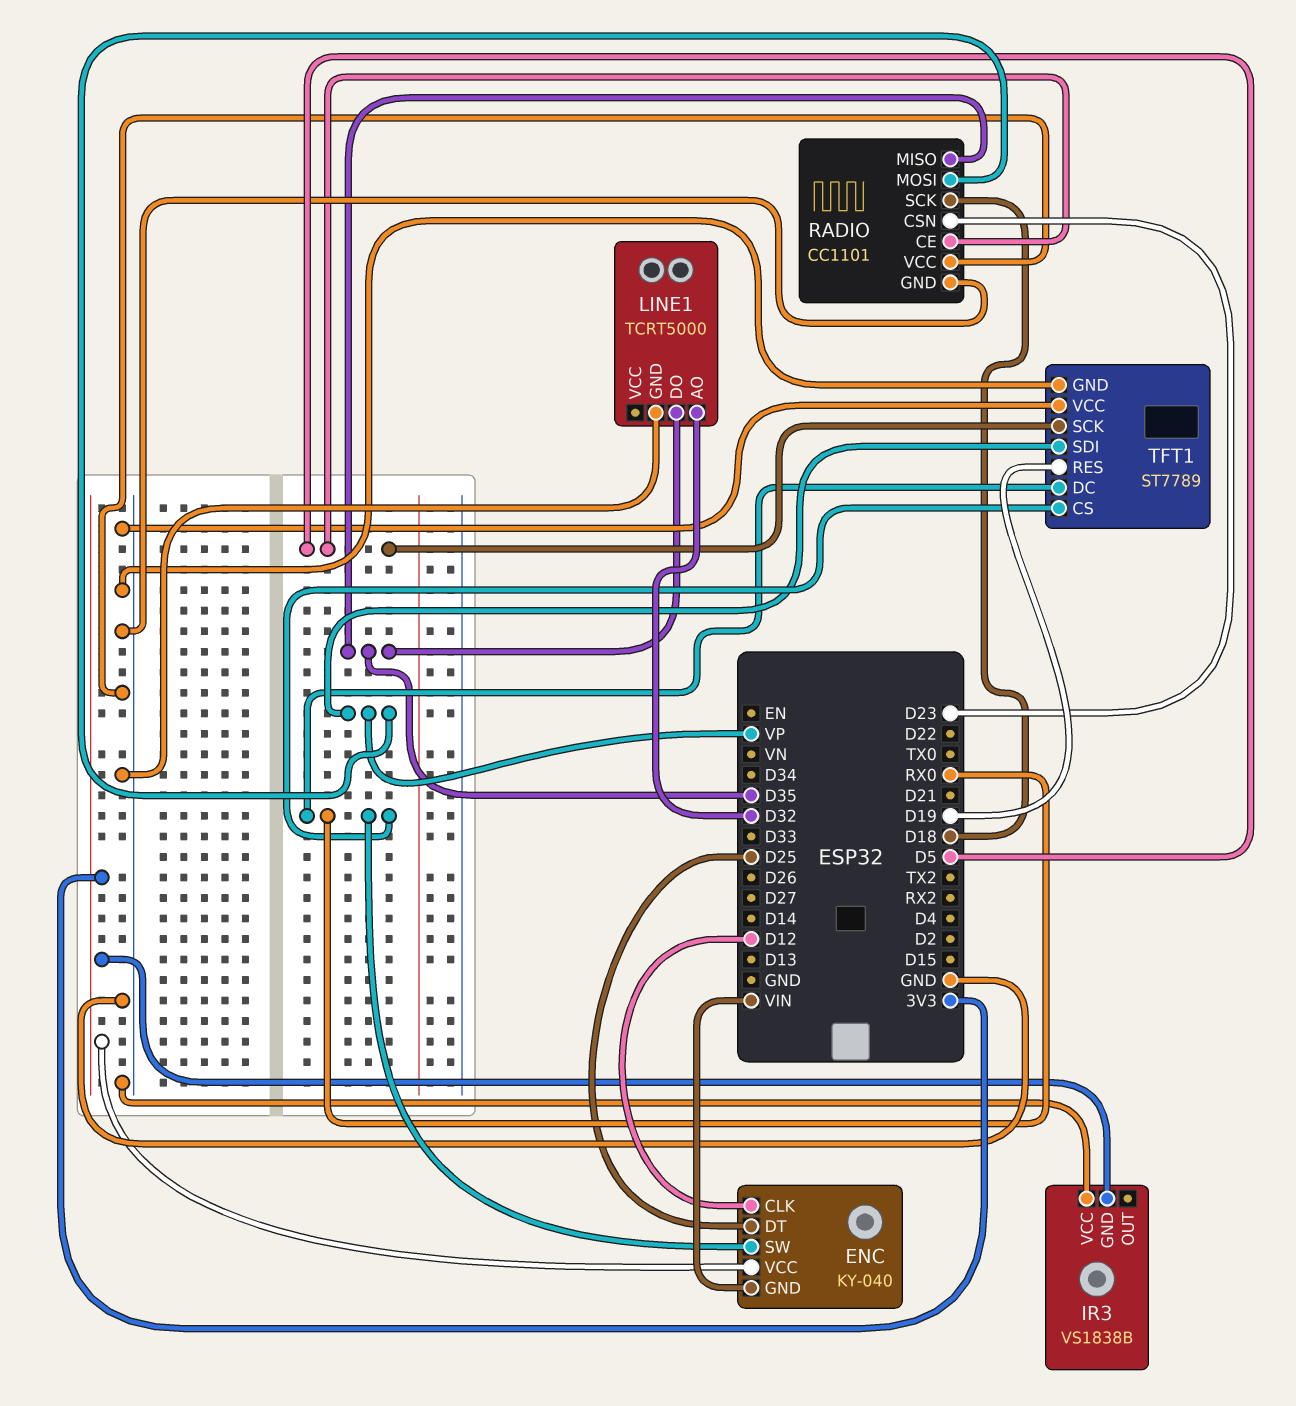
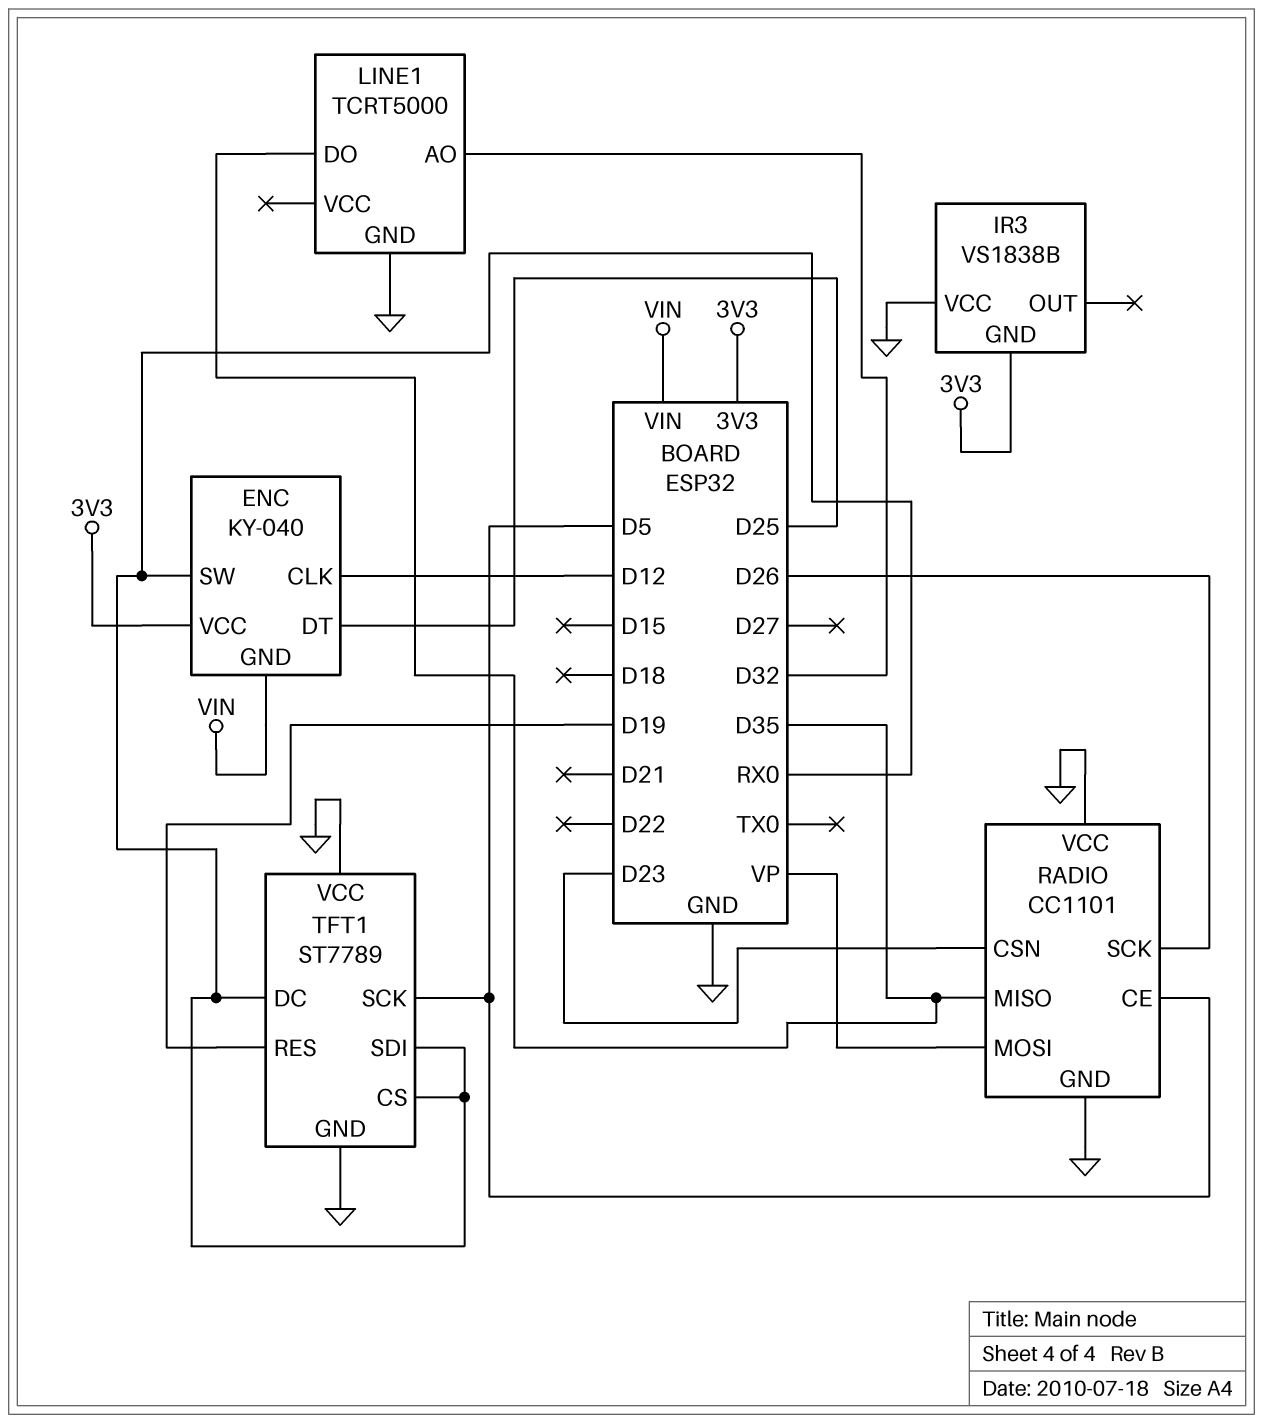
RADIO pin SCK: D18 -> D26
TFT1 pin SDI: VP -> RX0

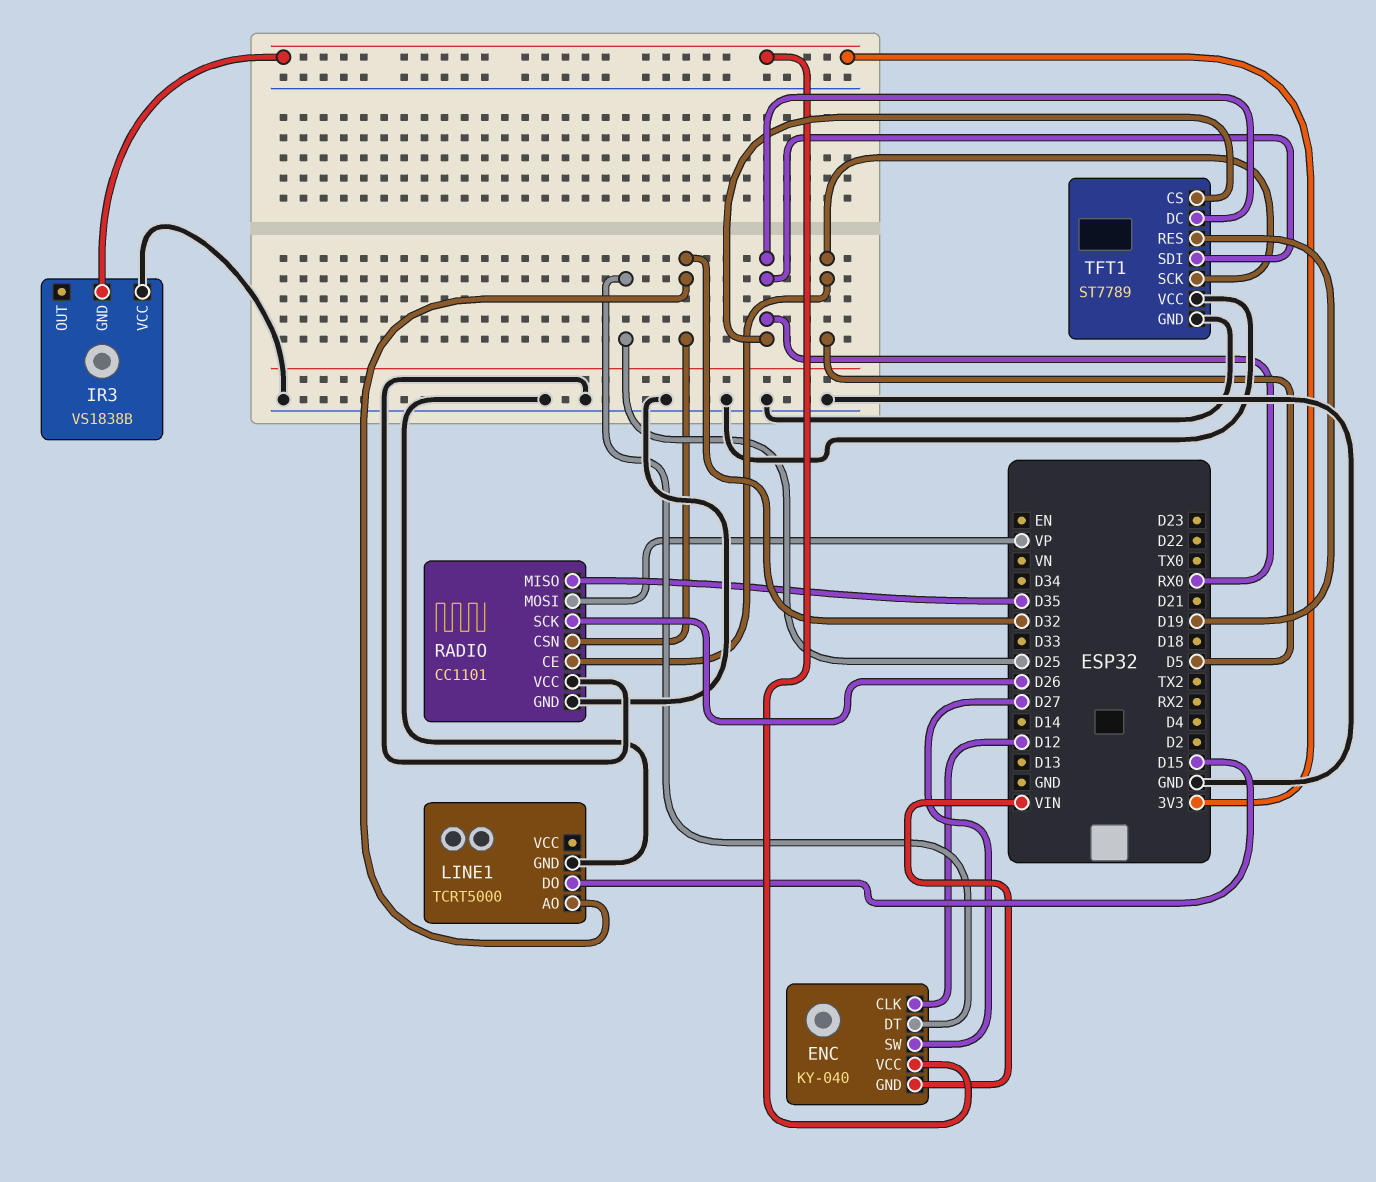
ENC pin SW: RX0 -> D27
LINE1 pin DO: D35 -> D15
RADIO pin CSN: D23 -> D32

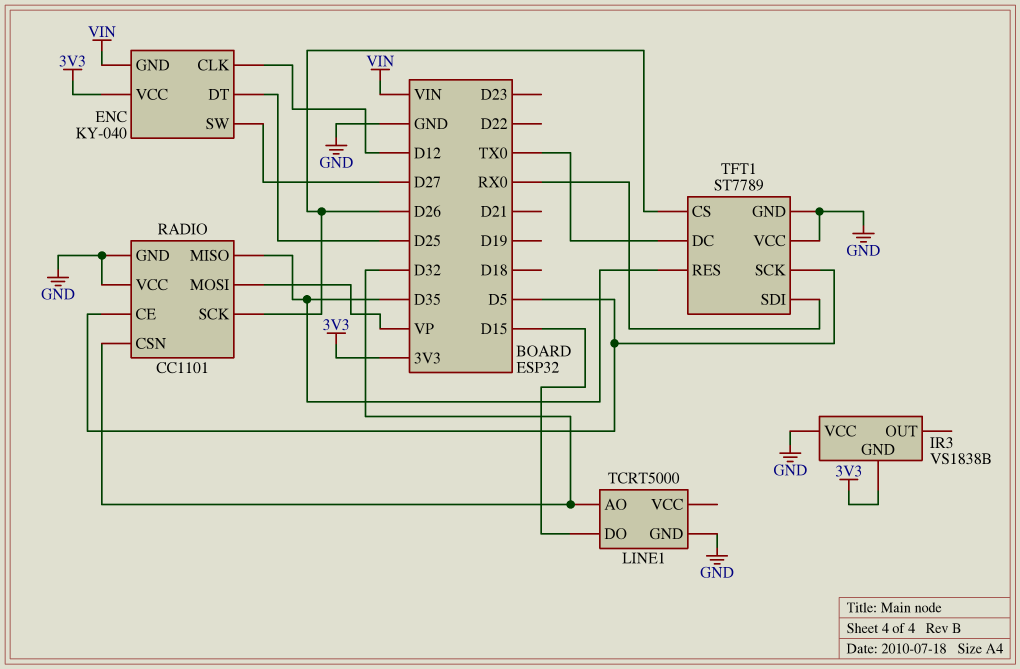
TFT1 pin CS: RX0 -> D26
TFT1 pin DC: RX0 -> TX0
TFT1 pin RES: D19 -> D35

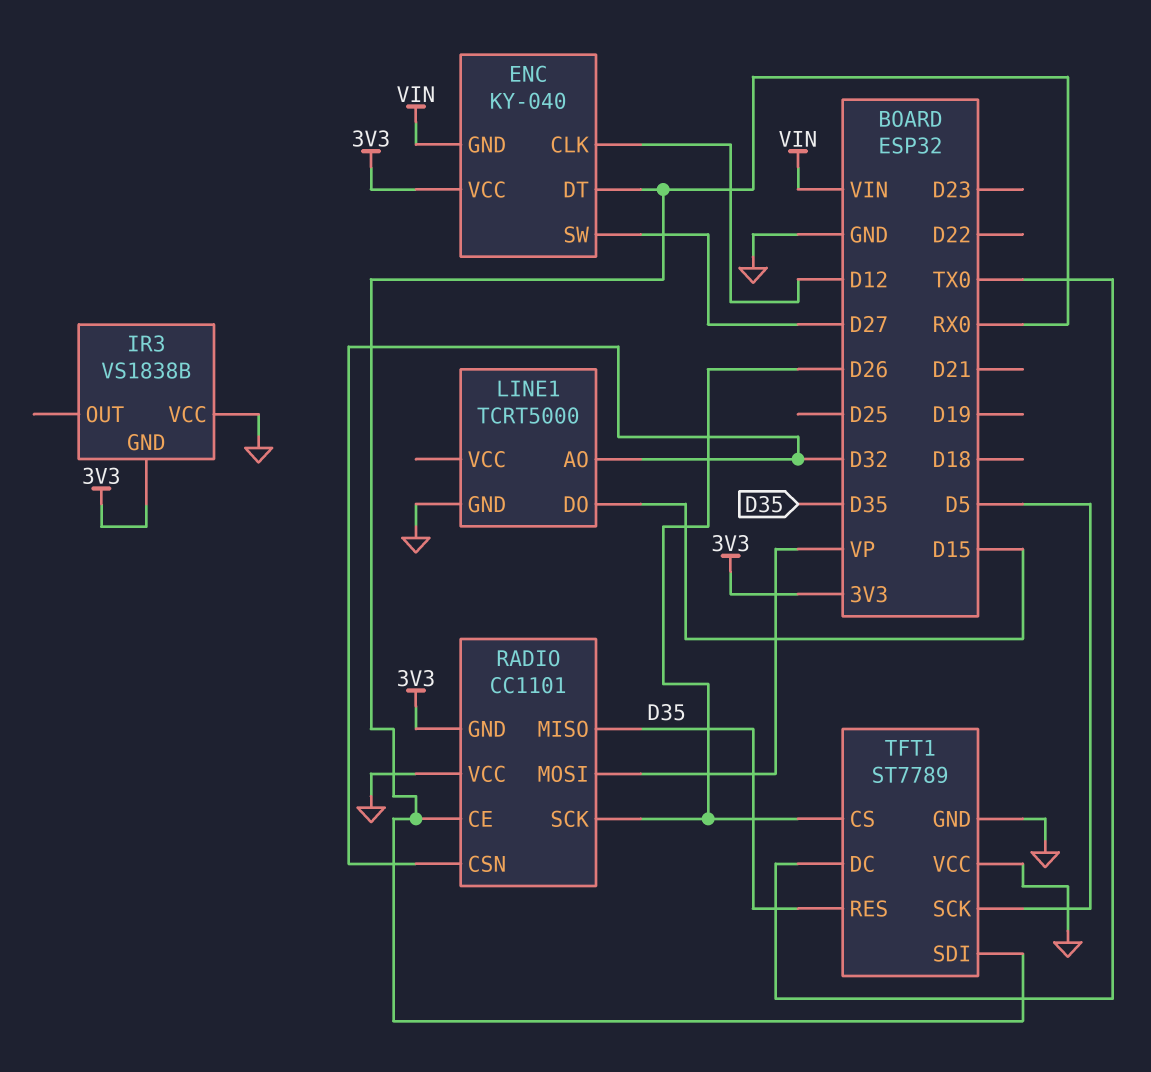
ENC pin DT: D25 -> RX0
RADIO pin CE: D5 -> RX0
RADIO pin GND: GND -> 3V3

